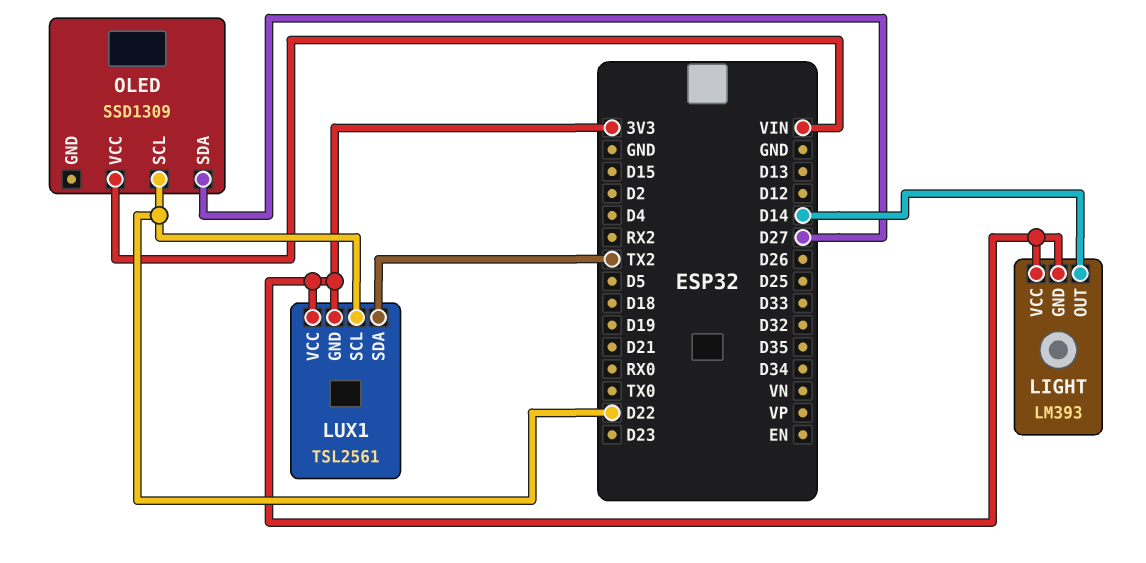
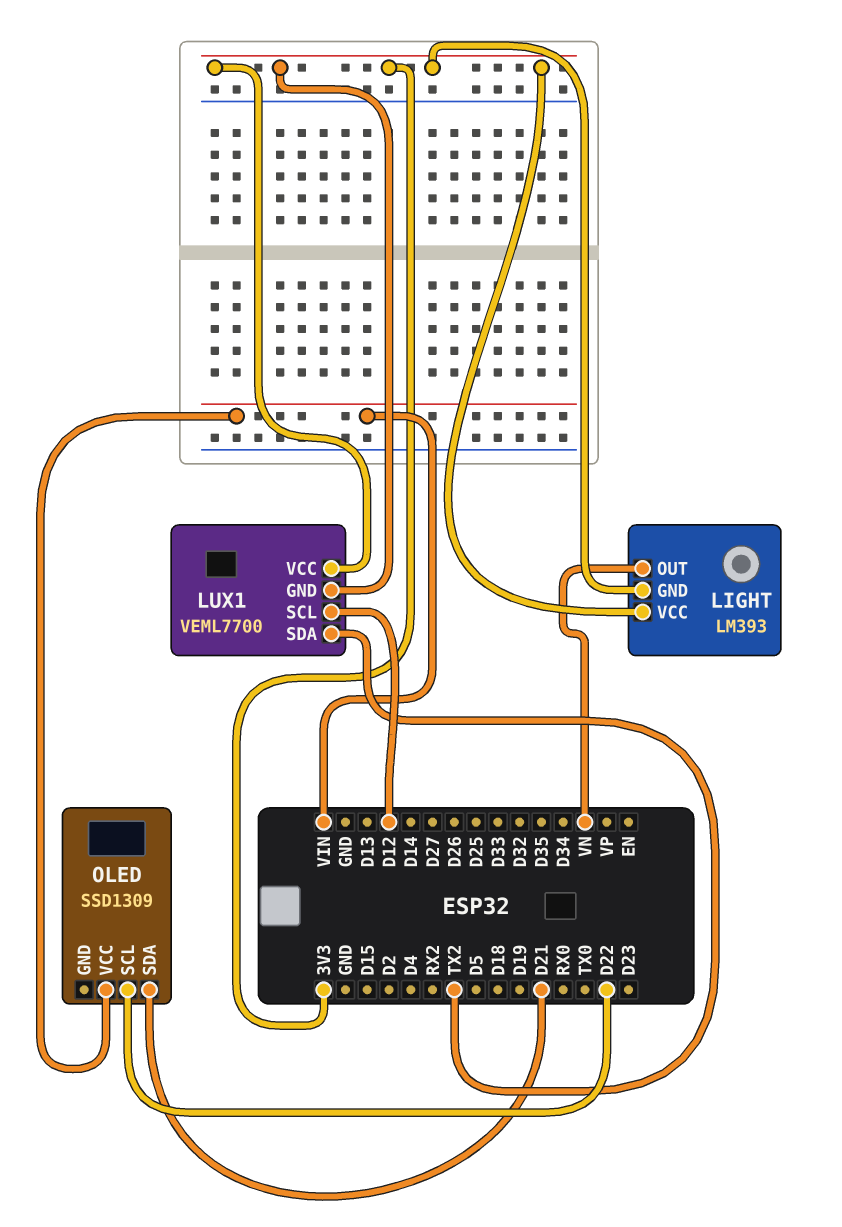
LIGHT pin OUT: D14 -> VN
LUX1: TSL2561 -> VEML7700
LUX1 pin SCL: D22 -> D12
OLED pin SDA: D27 -> D21

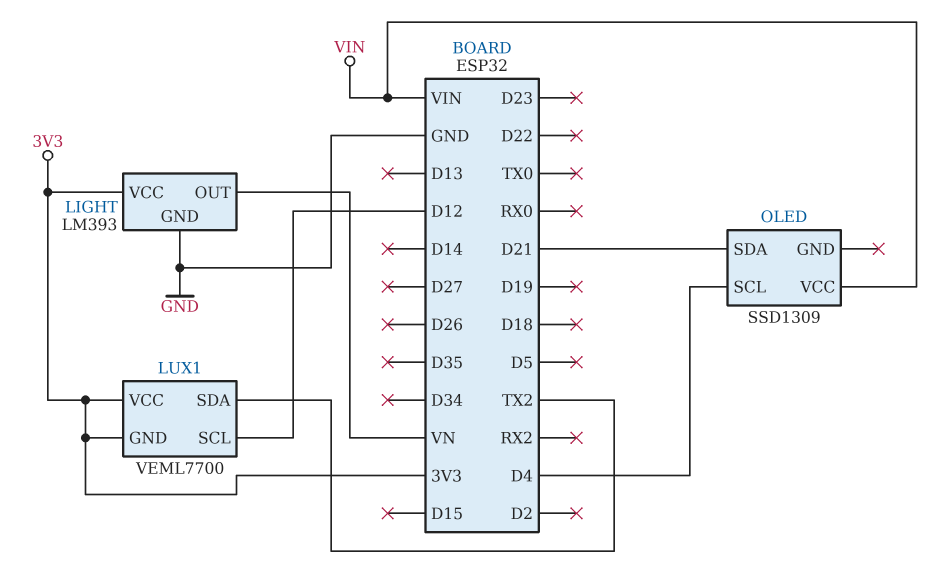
LIGHT pin GND: 3V3 -> GND
OLED pin SCL: D22 -> D4

